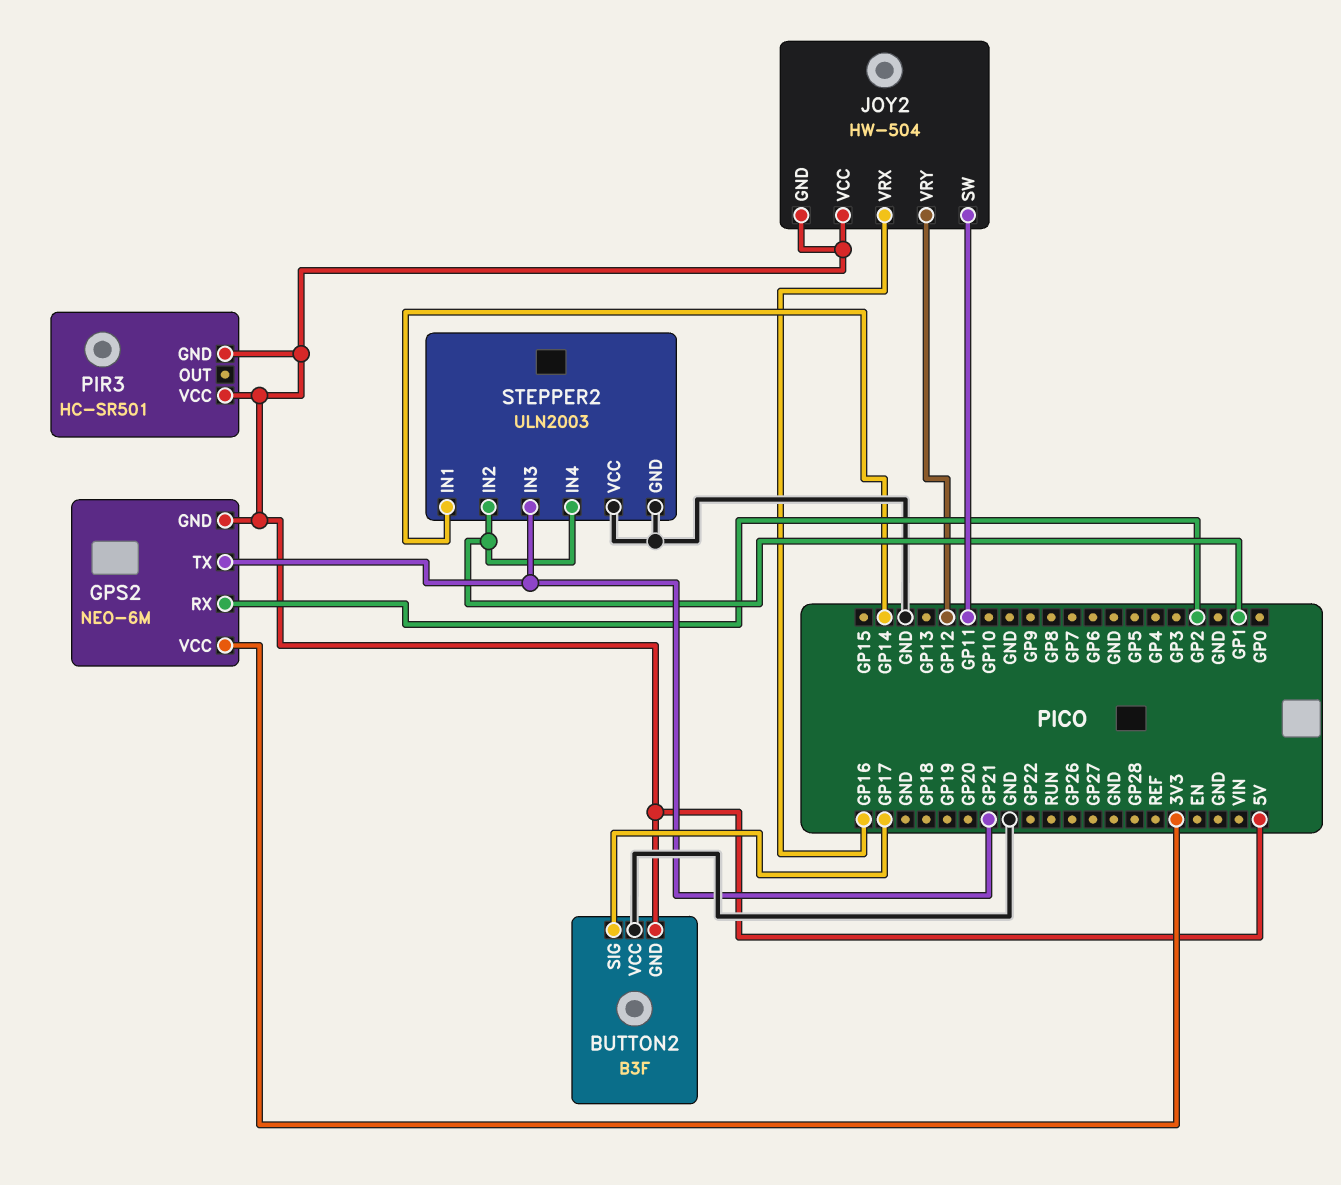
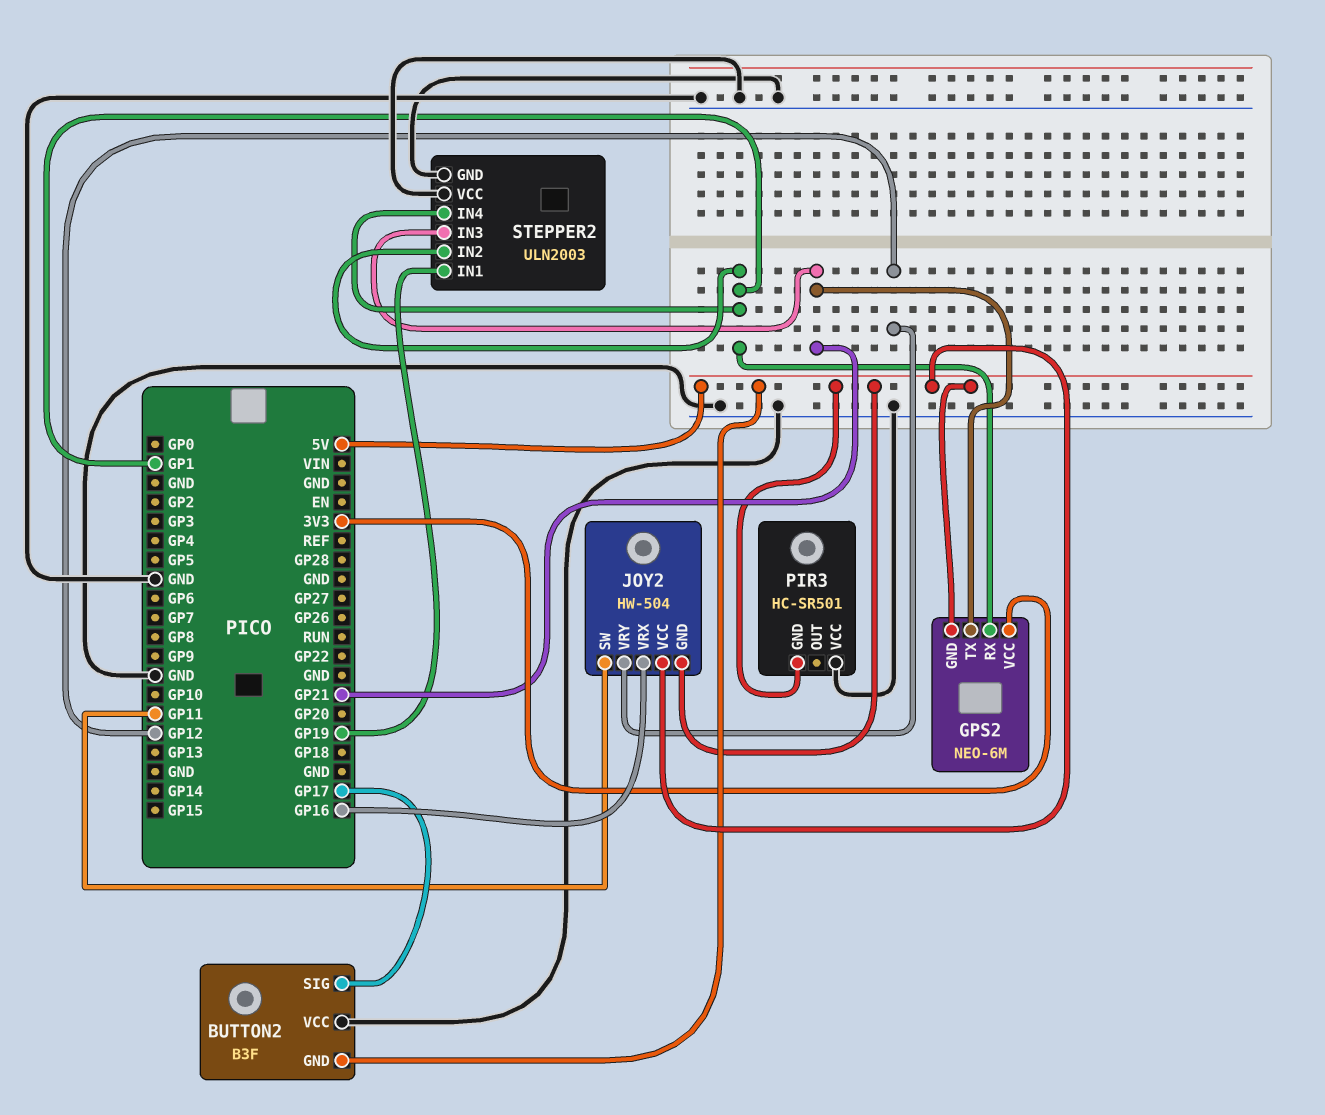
GPS2 pin RX: GP2 -> GP1
PIR3 pin VCC: 5V -> GND
STEPPER2 pin IN1: GP14 -> GP19

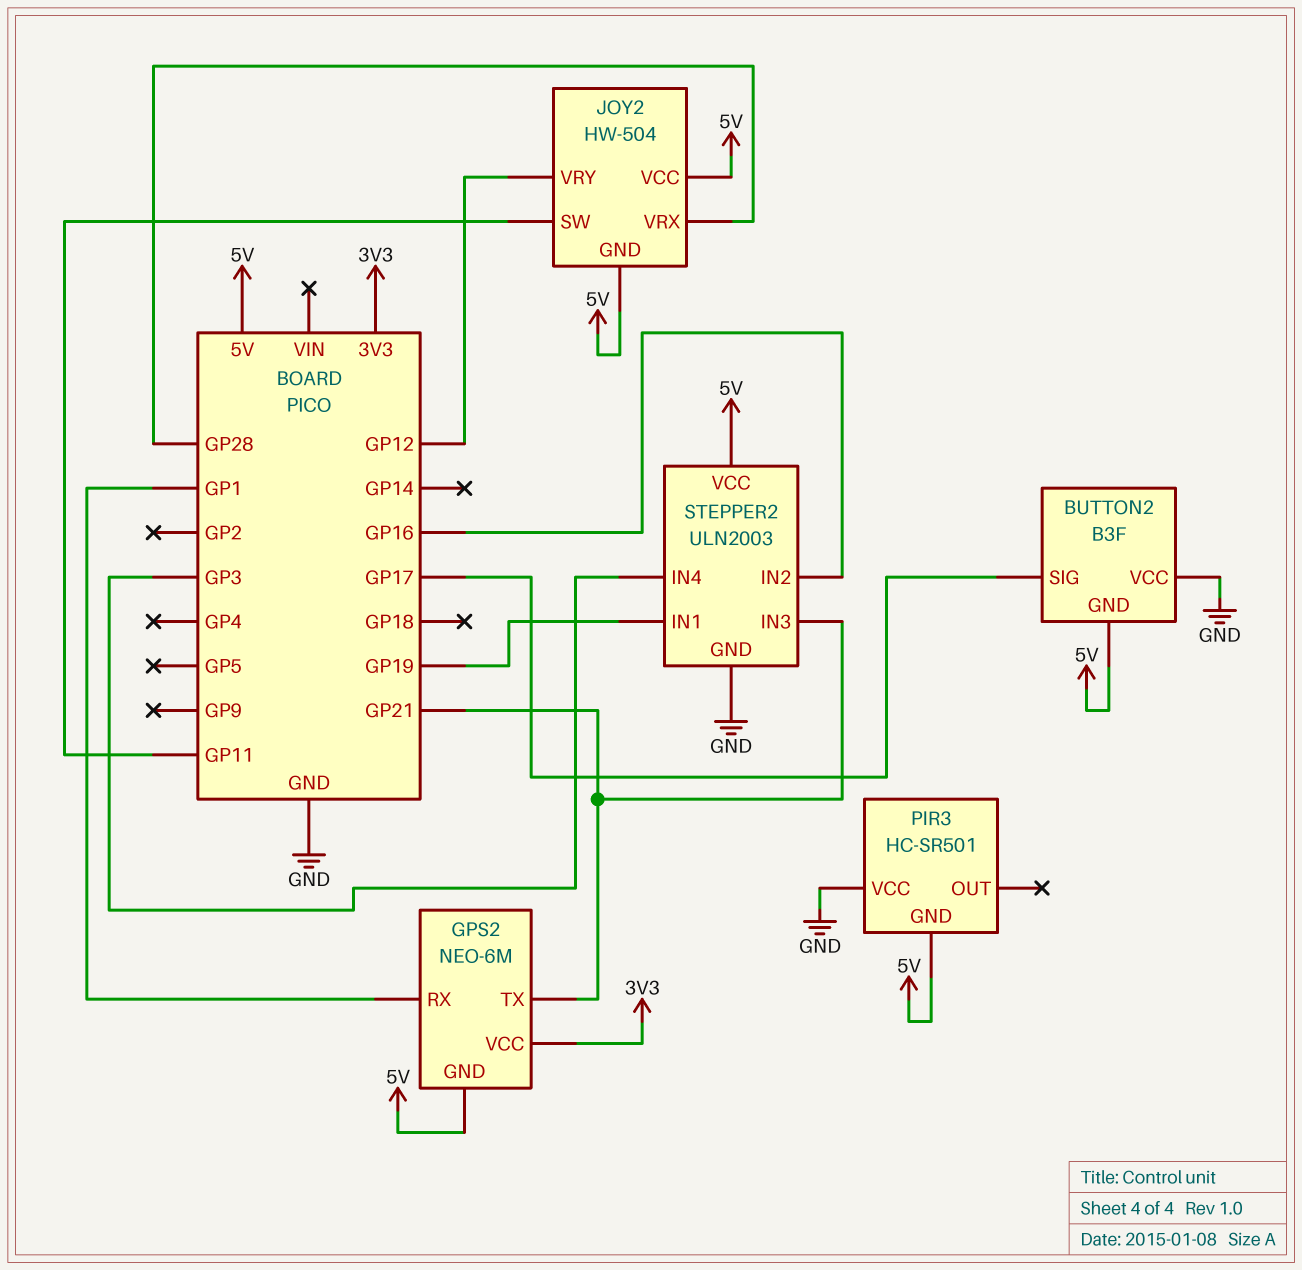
JOY2 pin VRX: GP16 -> GP28
STEPPER2 pin IN2: GP1 -> GP16
STEPPER2 pin IN4: GP1 -> GP3
STEPPER2 pin VCC: GND -> 5V

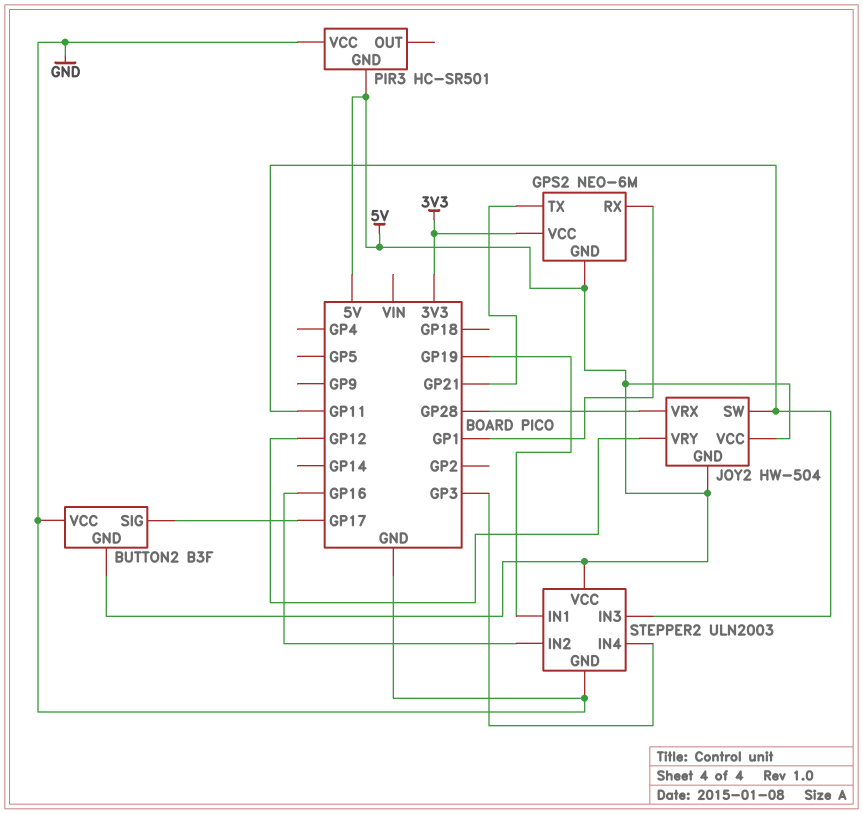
STEPPER2 pin IN3: GP21 -> GP11

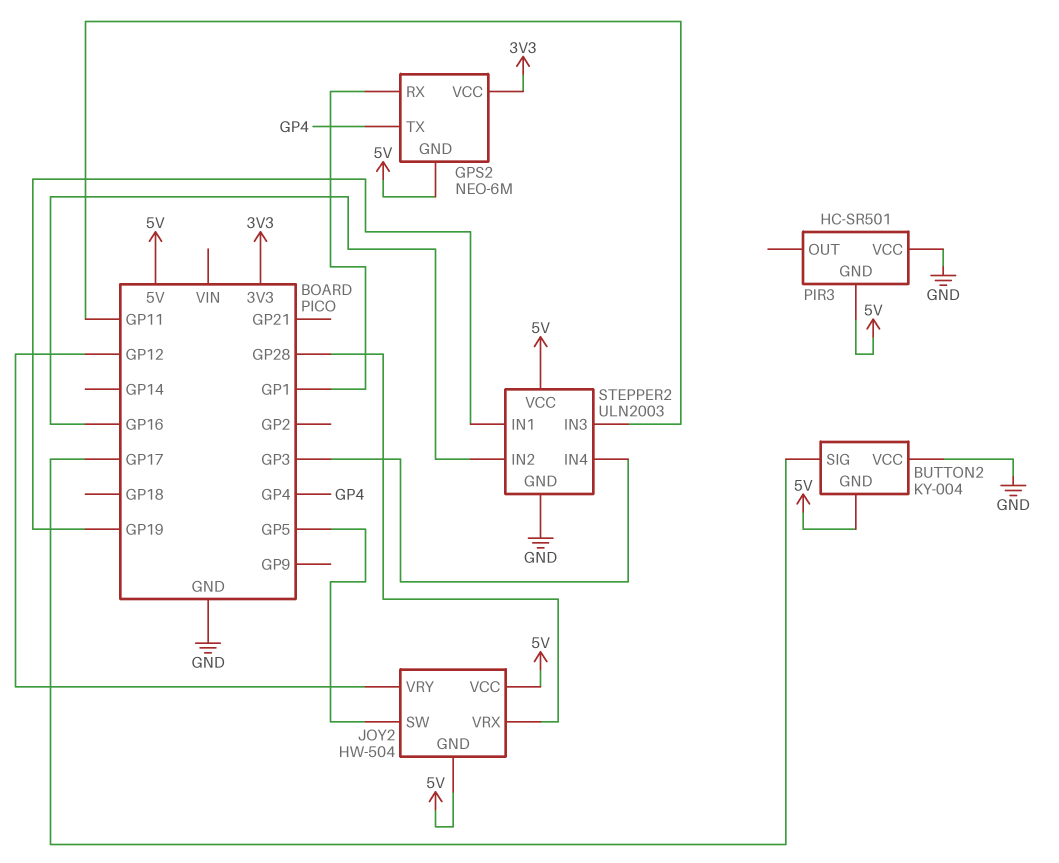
BUTTON2: B3F -> KY-004
GPS2 pin TX: GP21 -> GP4
JOY2 pin SW: GP11 -> GP5

